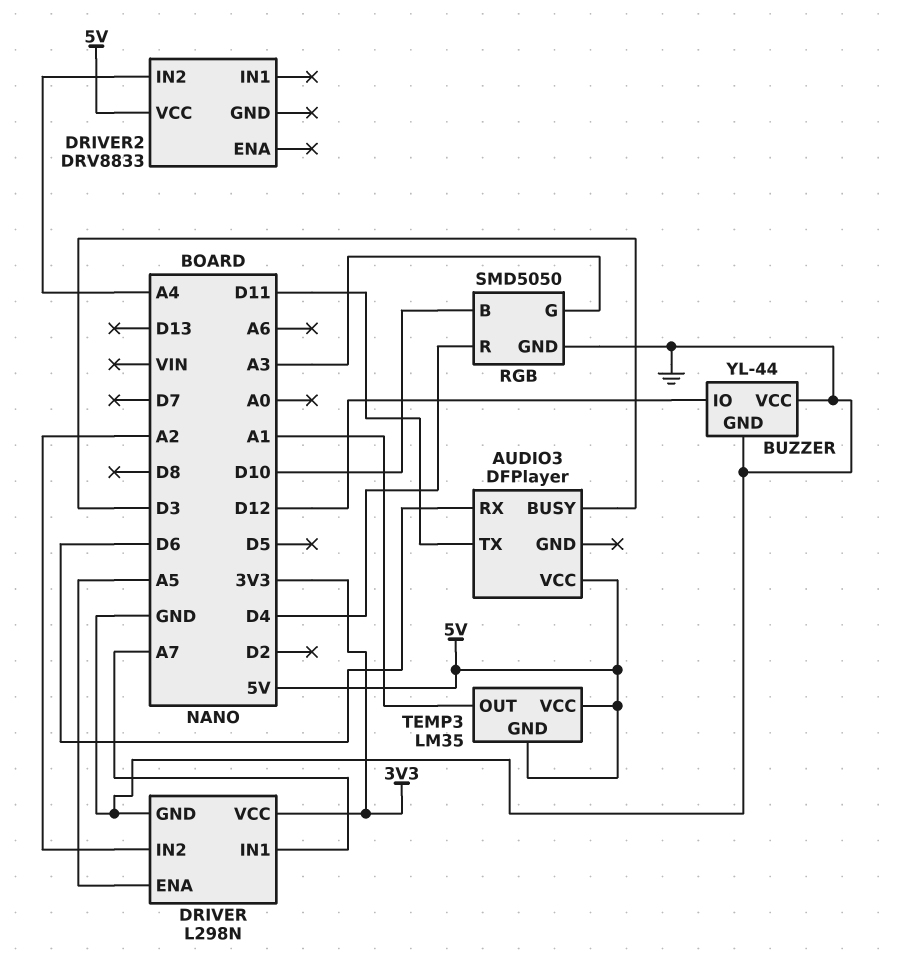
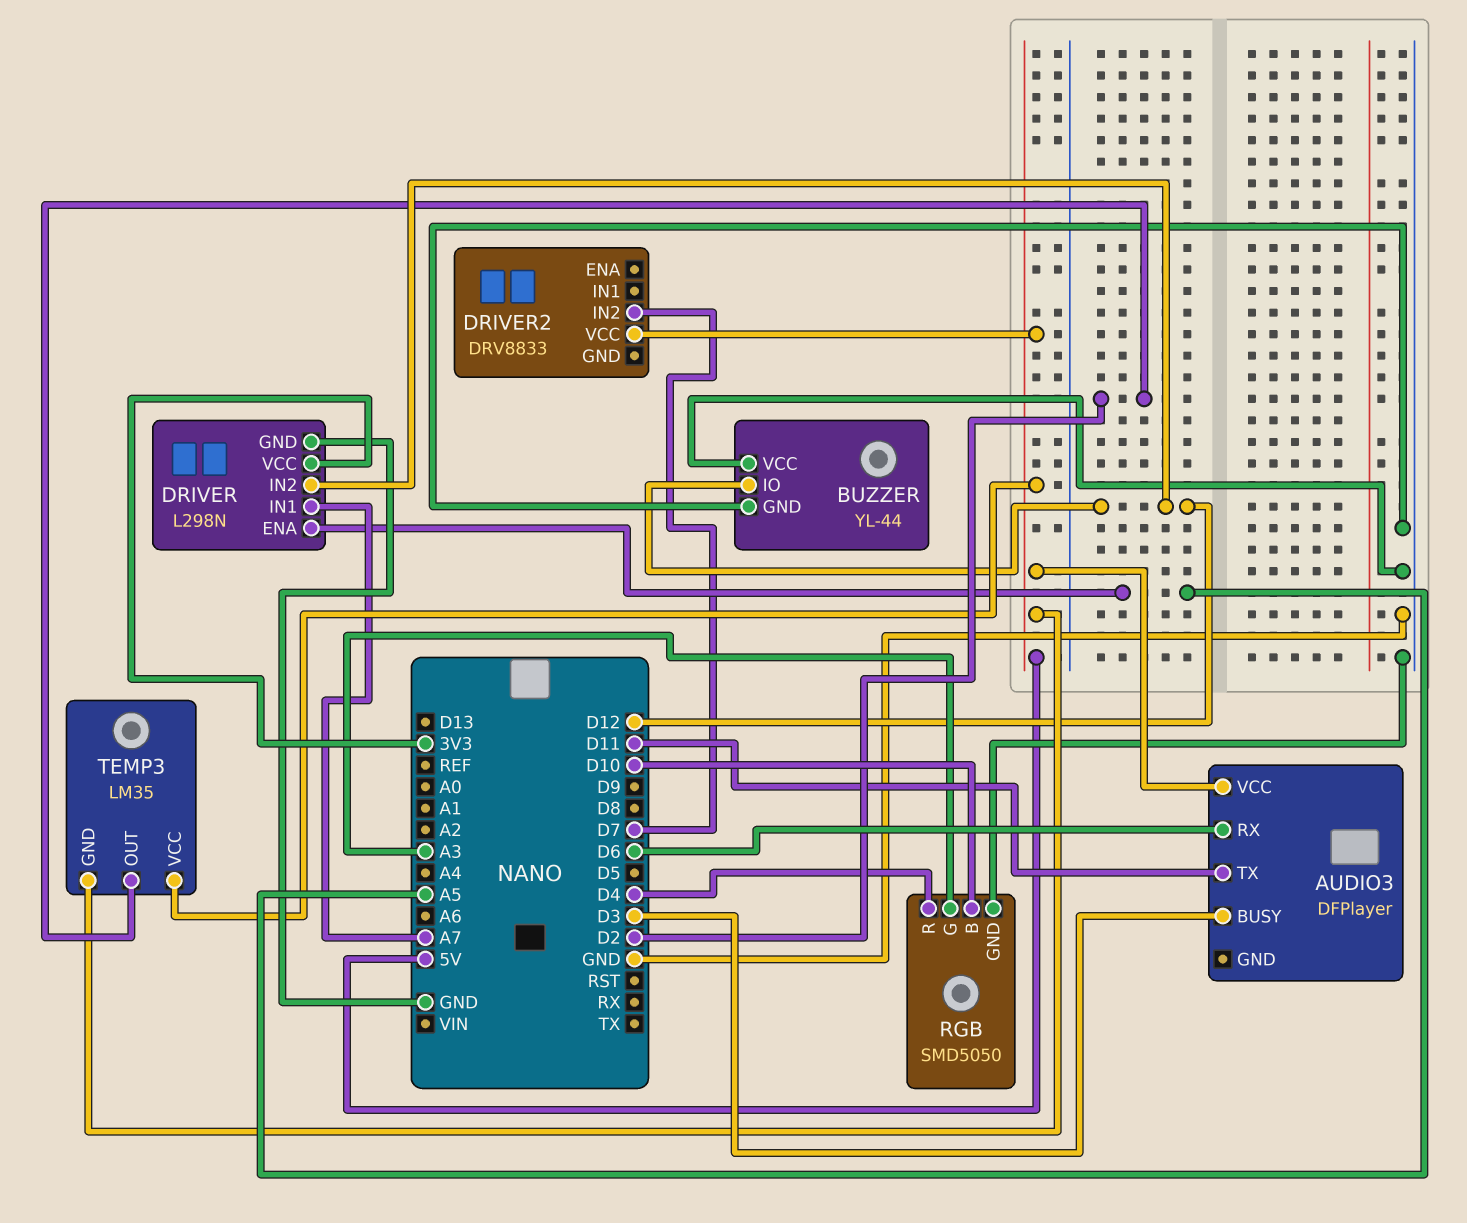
DRIVER pin IN2: A2 -> D12
DRIVER2 pin IN2: A4 -> D7
TEMP3 pin OUT: A1 -> D2

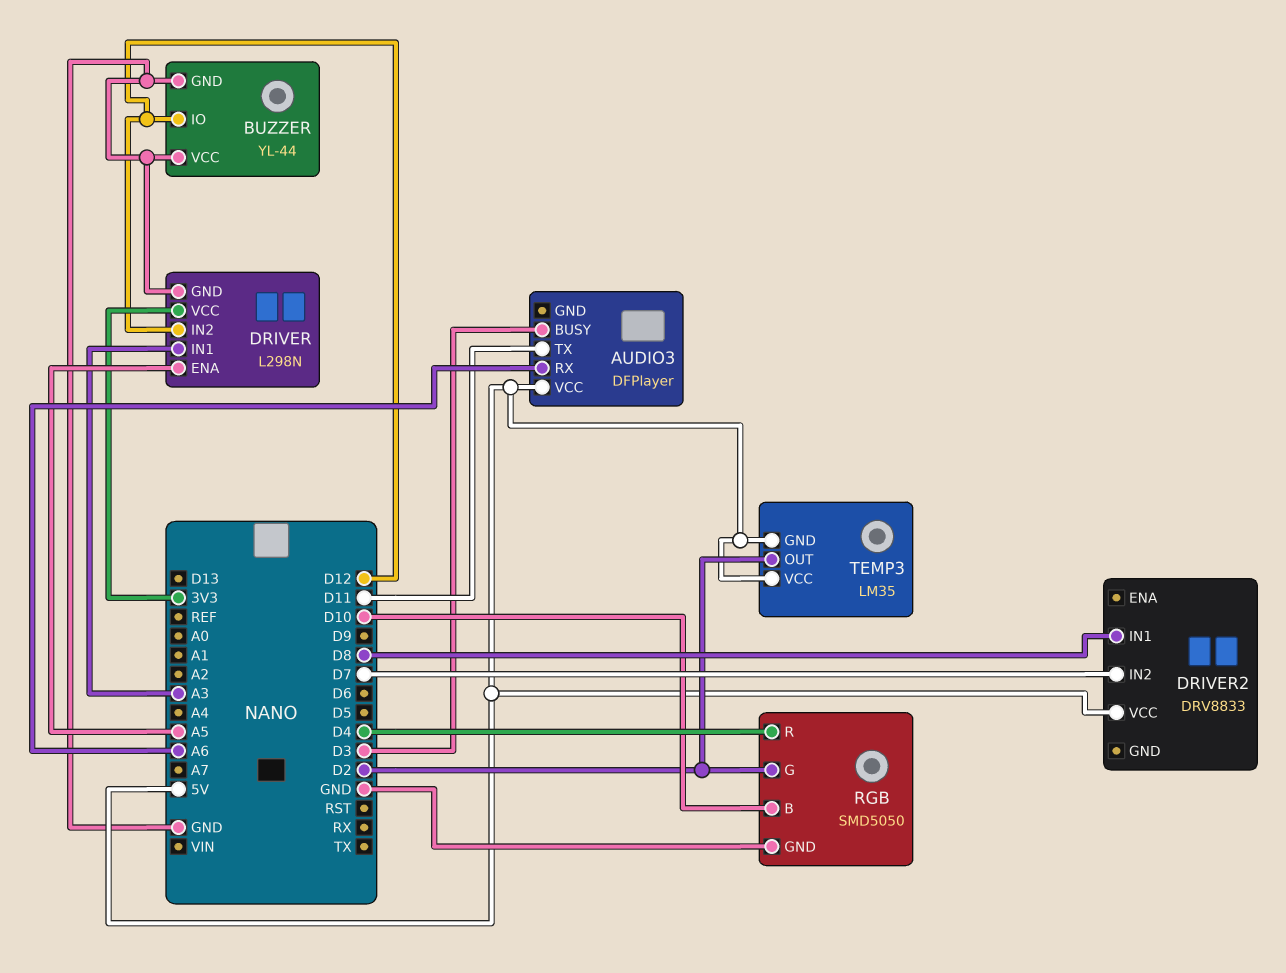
AUDIO3 pin RX: D6 -> A6
DRIVER pin IN1: A7 -> A3
DRIVER2 pin IN1: none -> D8
RGB pin G: A3 -> D2

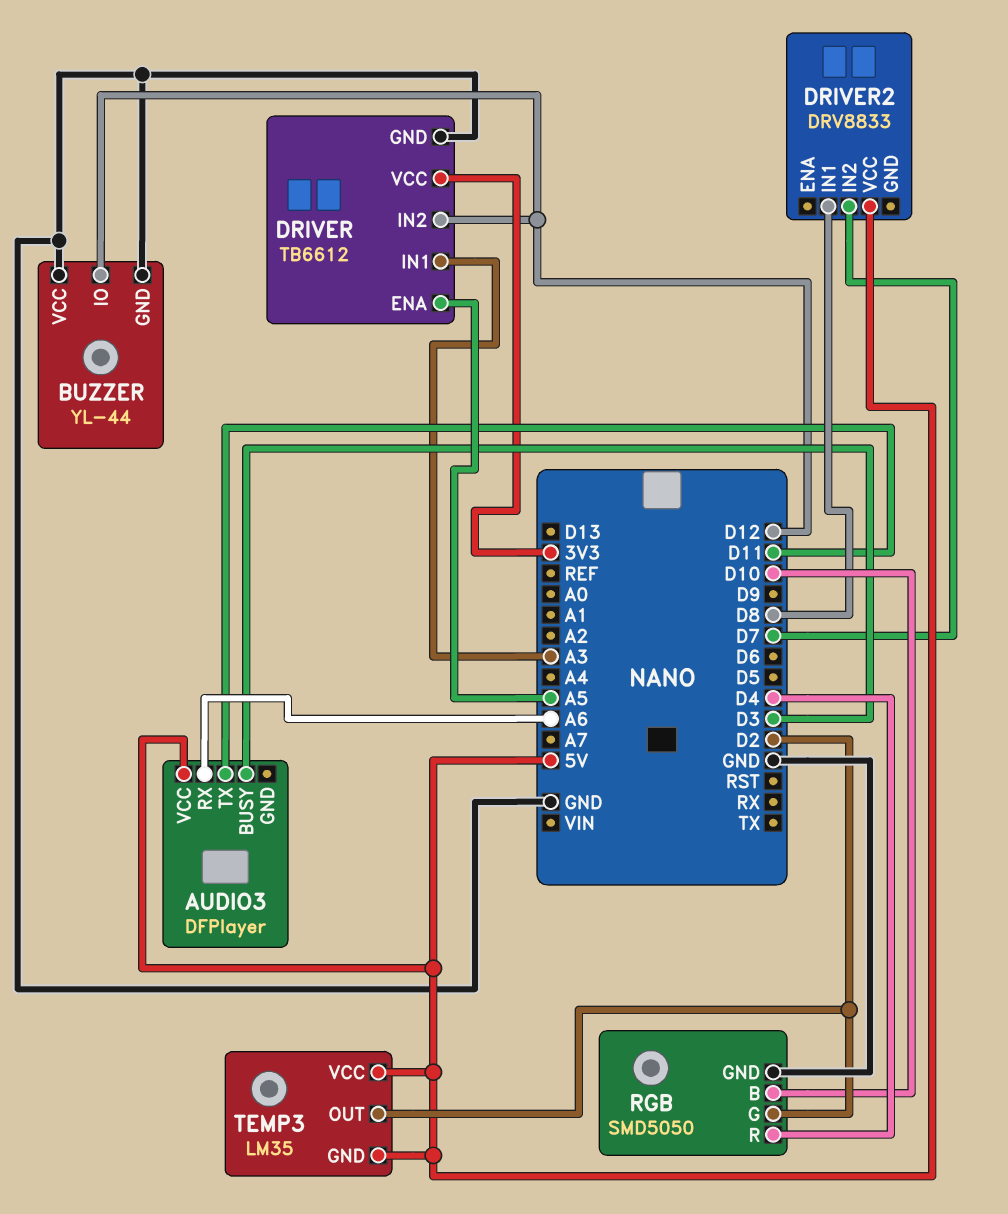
DRIVER: L298N -> TB6612

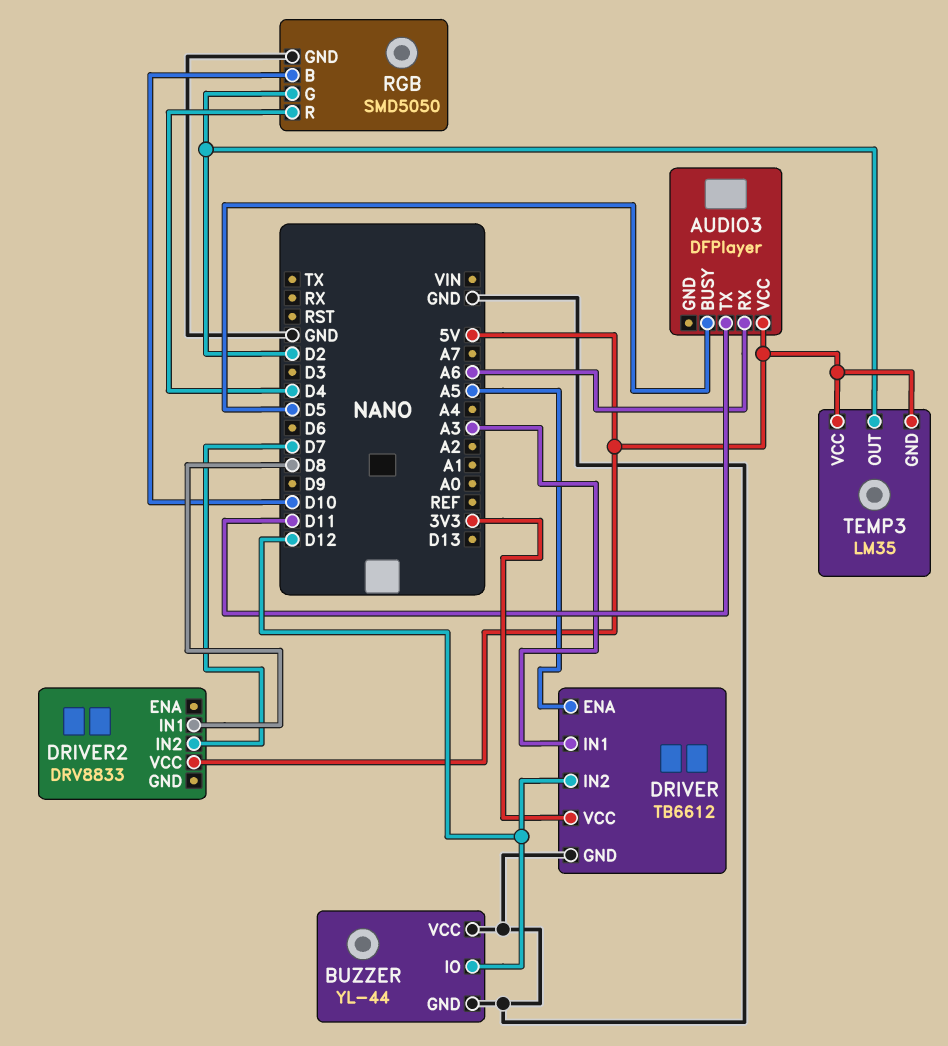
AUDIO3 pin BUSY: D3 -> D5

